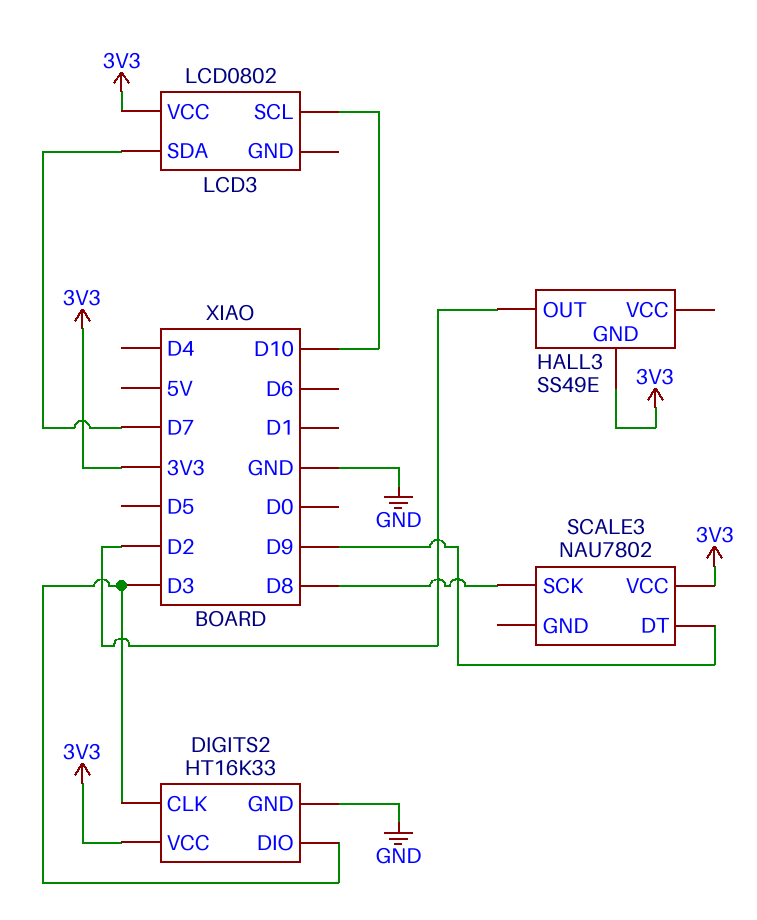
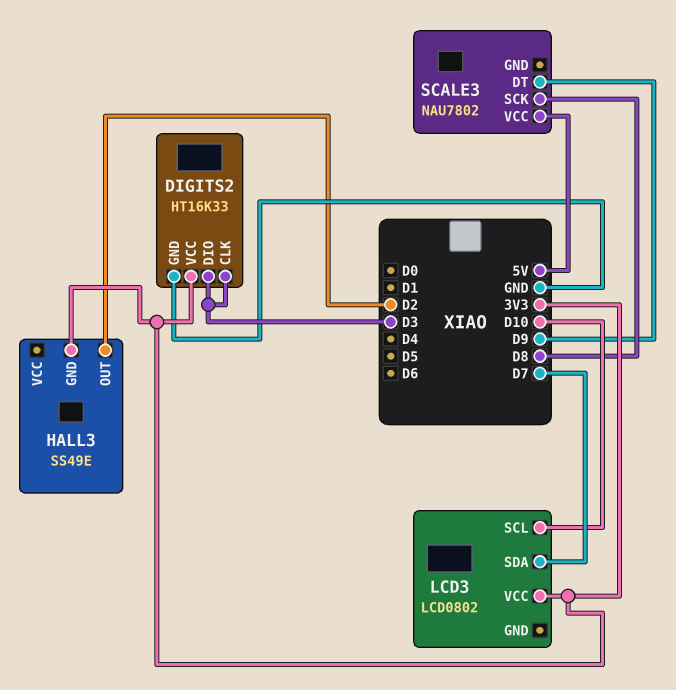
SCALE3 pin VCC: 3V3 -> 5V

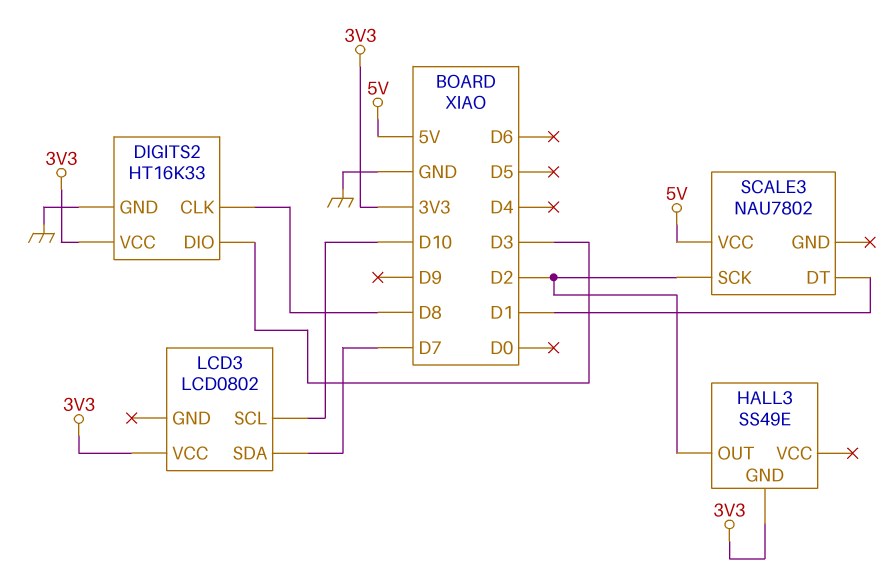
DIGITS2 pin CLK: D3 -> D8
SCALE3 pin DT: D9 -> D1
SCALE3 pin SCK: D8 -> D2

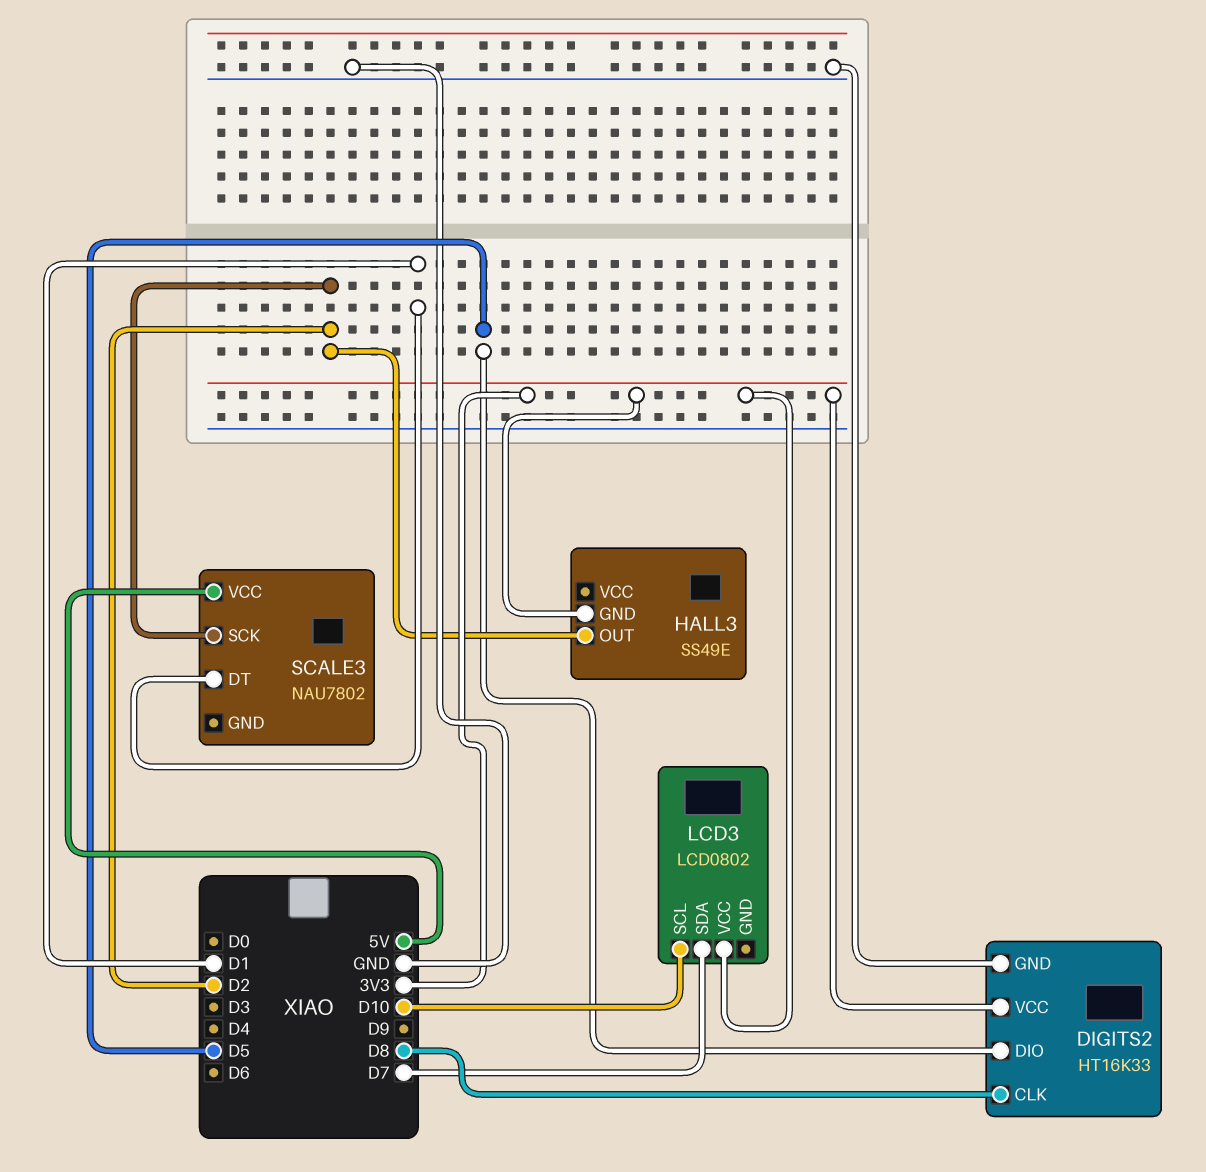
DIGITS2 pin DIO: D3 -> D5

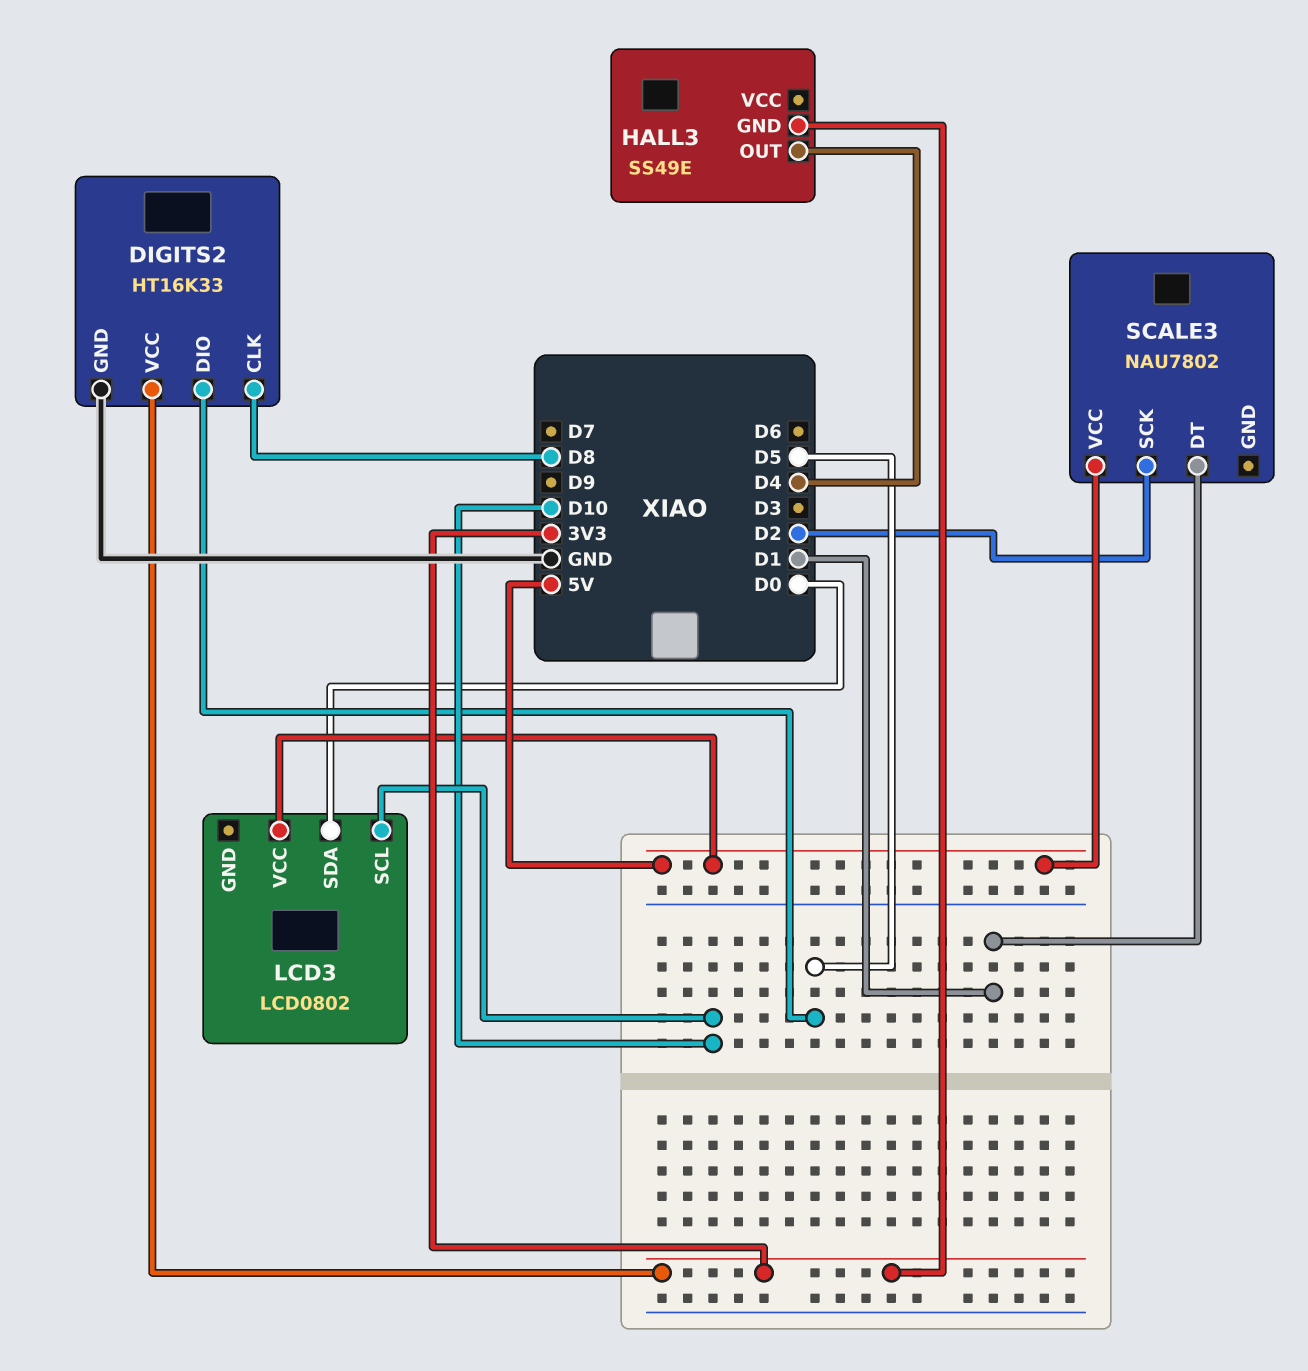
HALL3 pin OUT: D2 -> D4
LCD3 pin SDA: D7 -> D0
LCD3 pin VCC: 3V3 -> 5V

